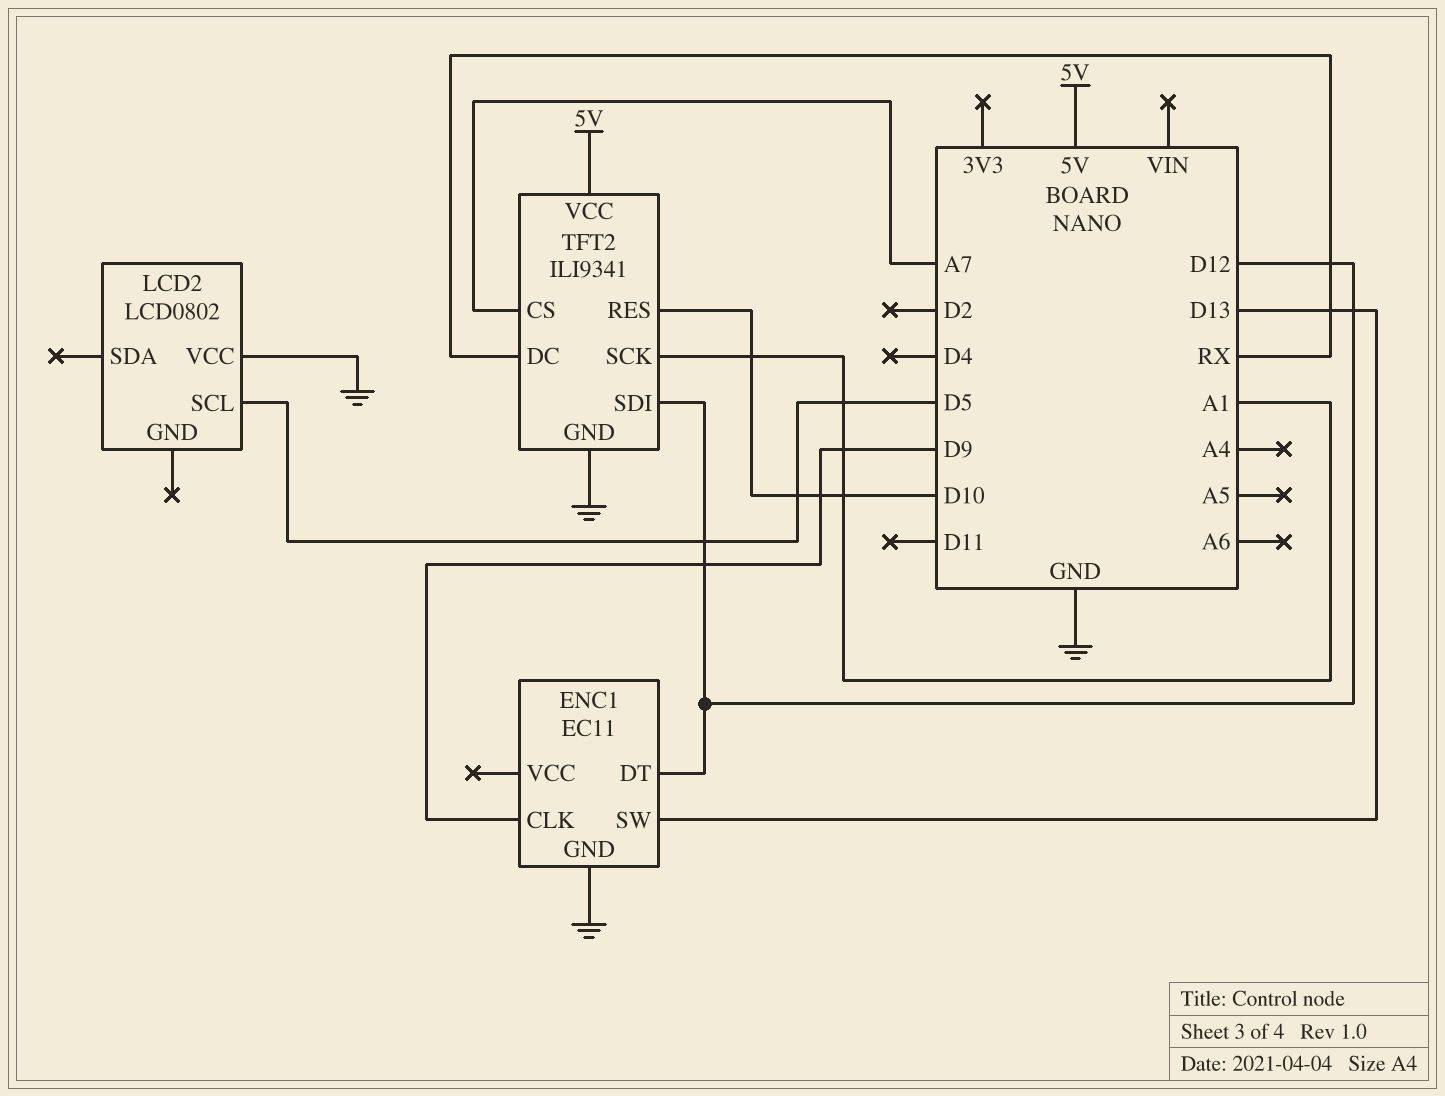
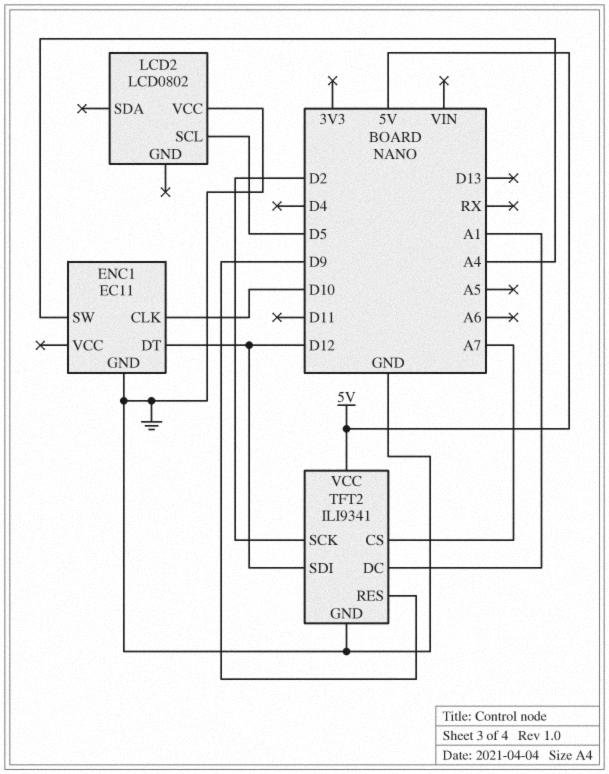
ENC1 pin CLK: D9 -> D10
ENC1 pin SW: D13 -> A4
TFT2 pin DC: RX -> A1
TFT2 pin RES: D10 -> D9
TFT2 pin SCK: A1 -> D2

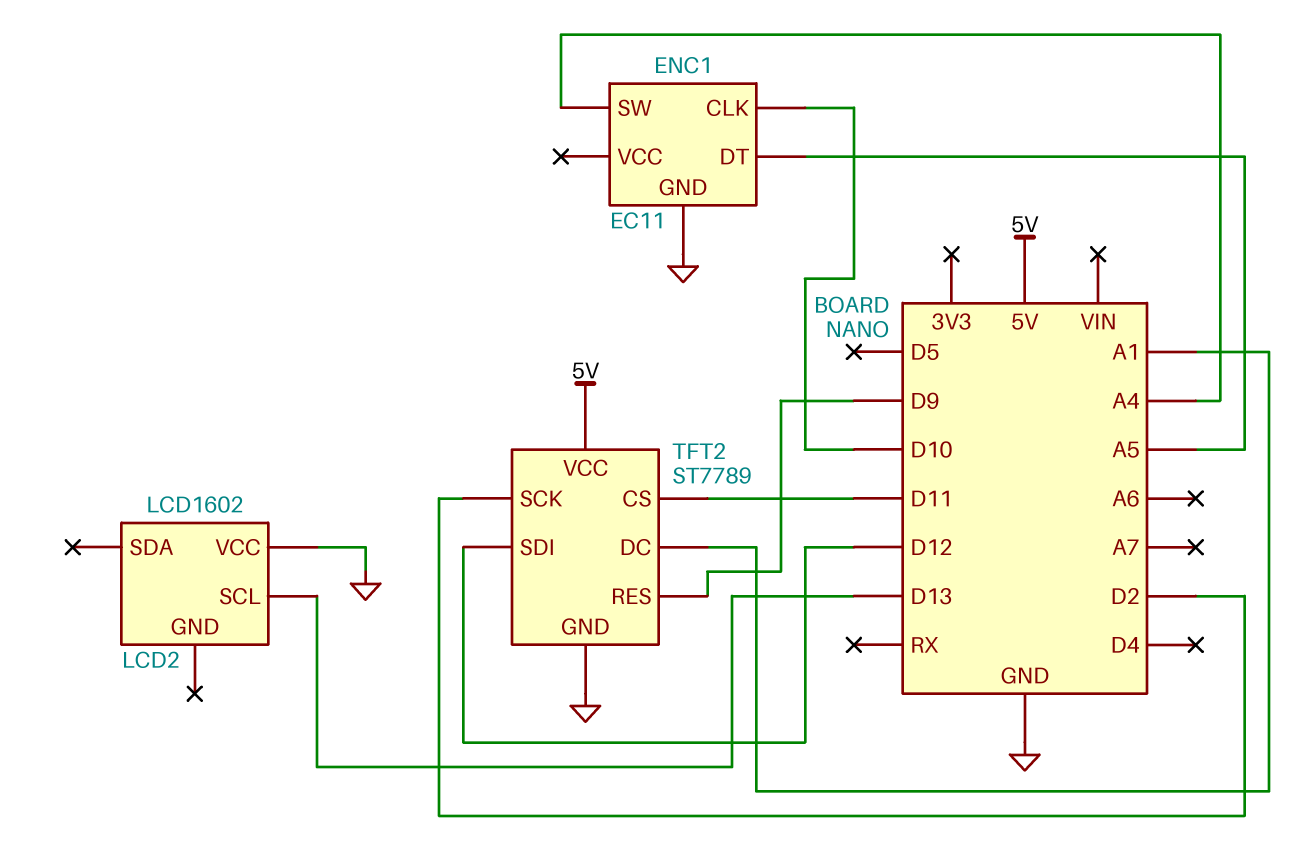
ENC1 pin DT: D12 -> A5
LCD2: LCD0802 -> LCD1602
LCD2 pin SCL: D5 -> D13
TFT2: ILI9341 -> ST7789
TFT2 pin CS: A7 -> D11

